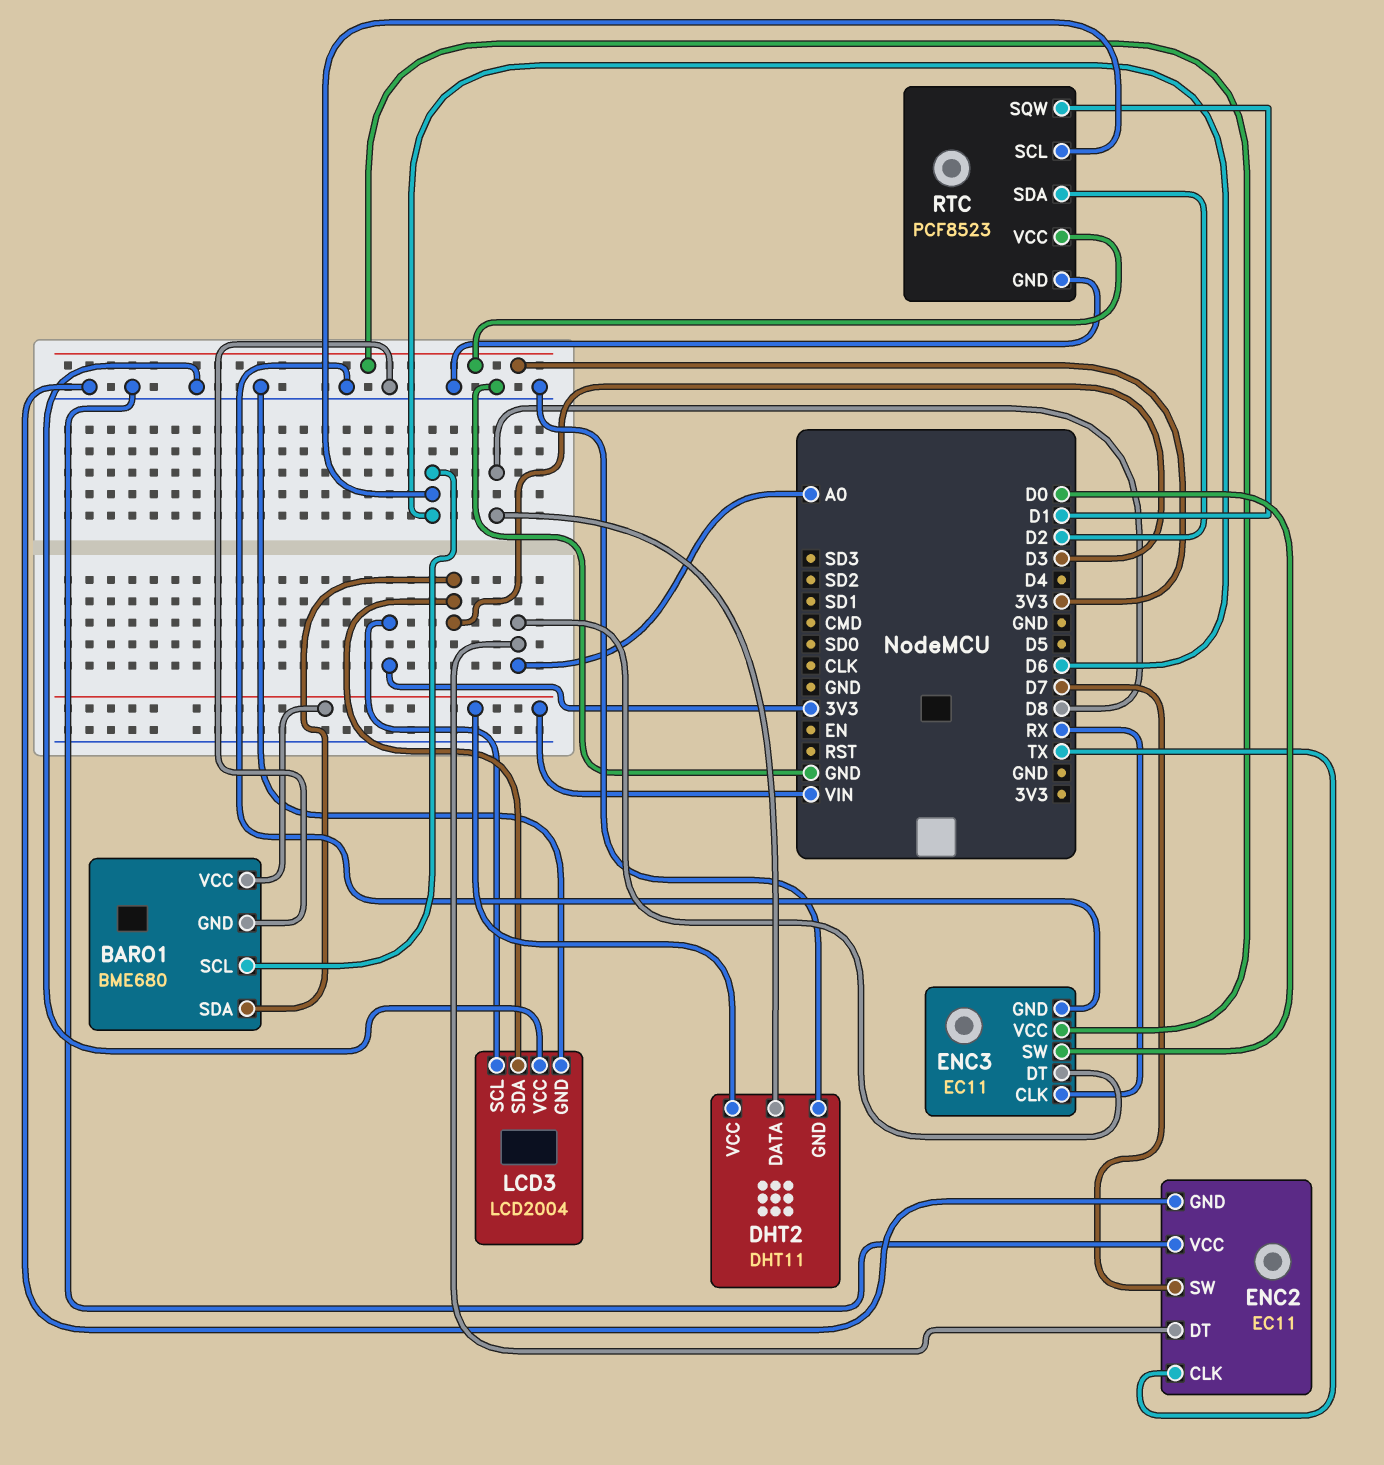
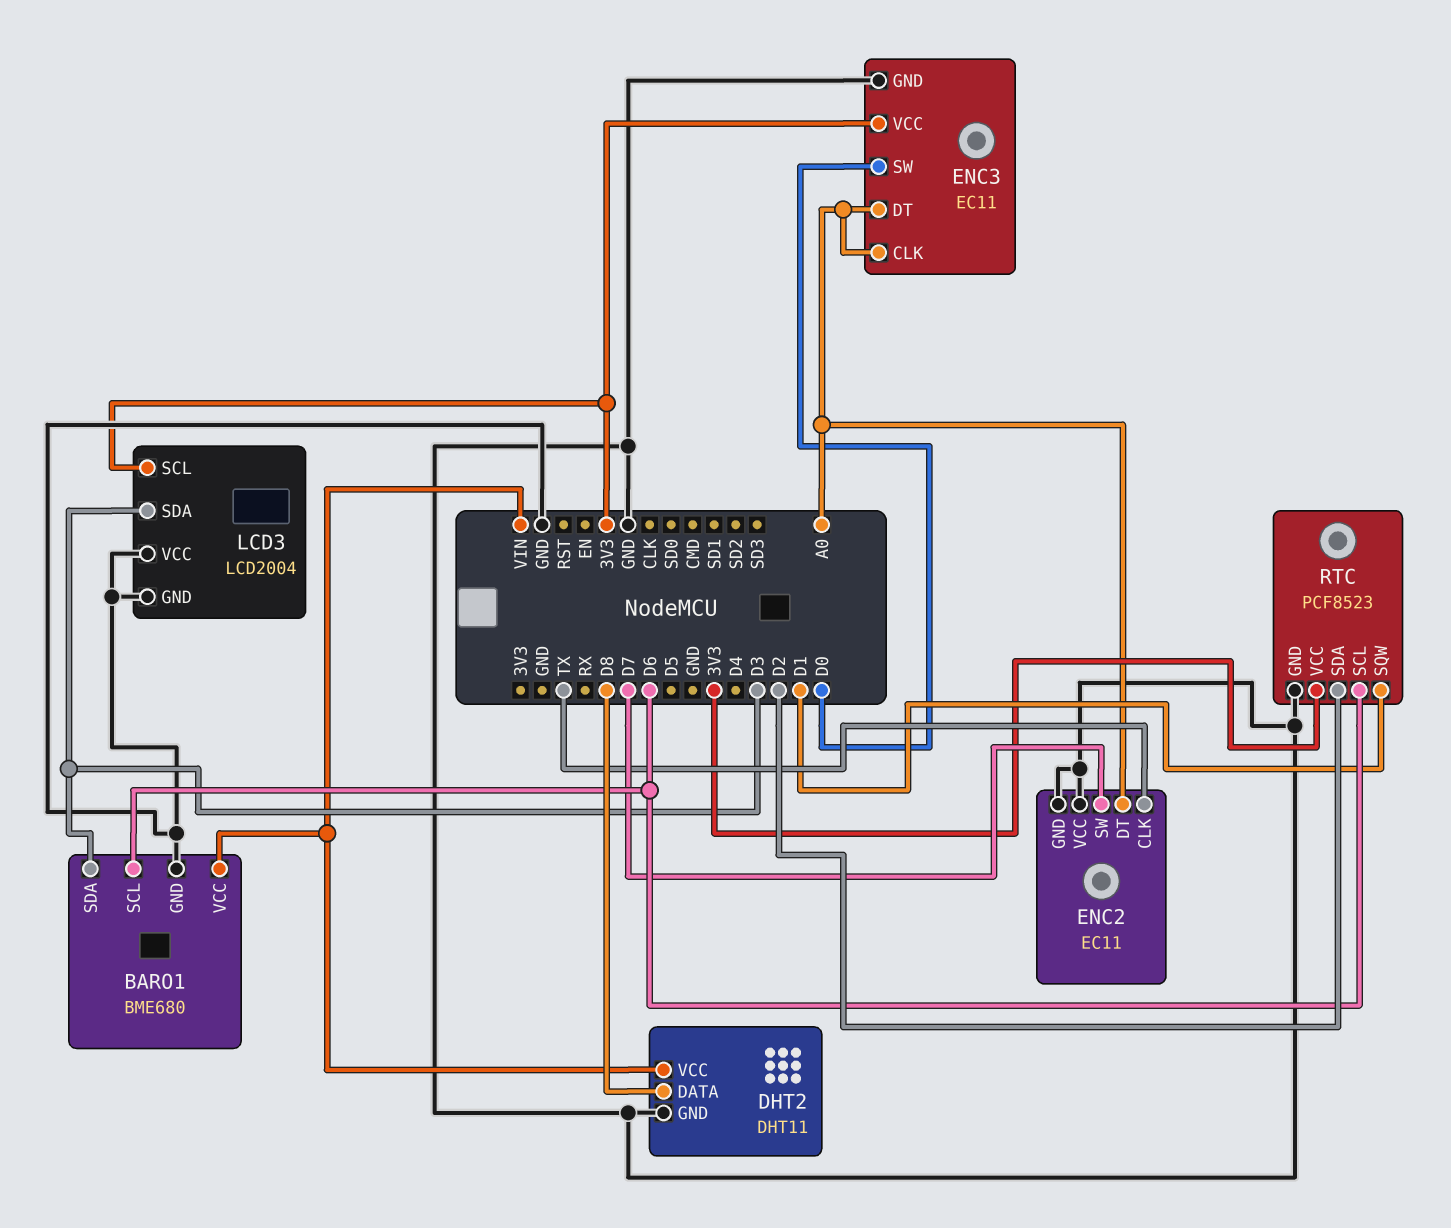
ENC3 pin CLK: RX -> A0

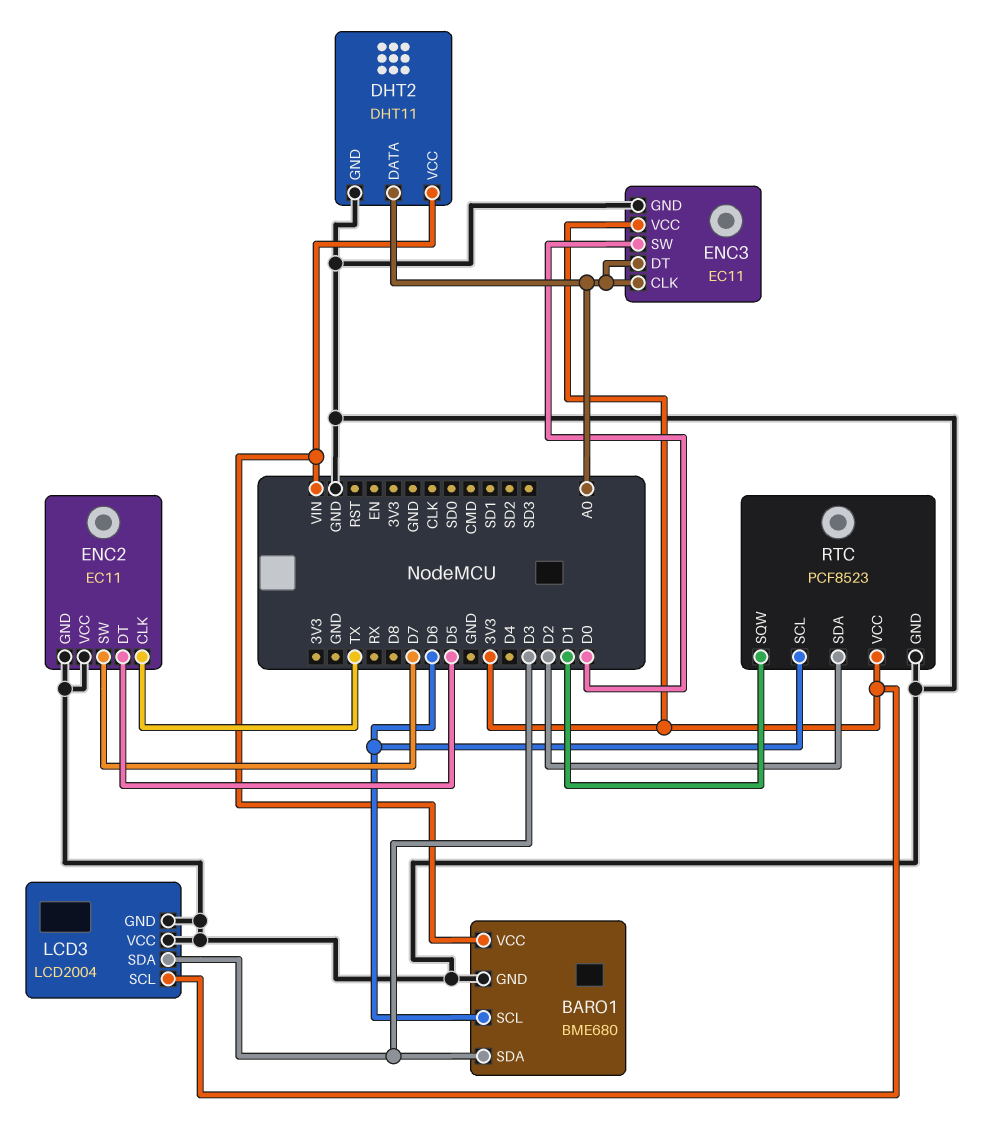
DHT2 pin DATA: D8 -> A0
ENC2 pin DT: A0 -> D5

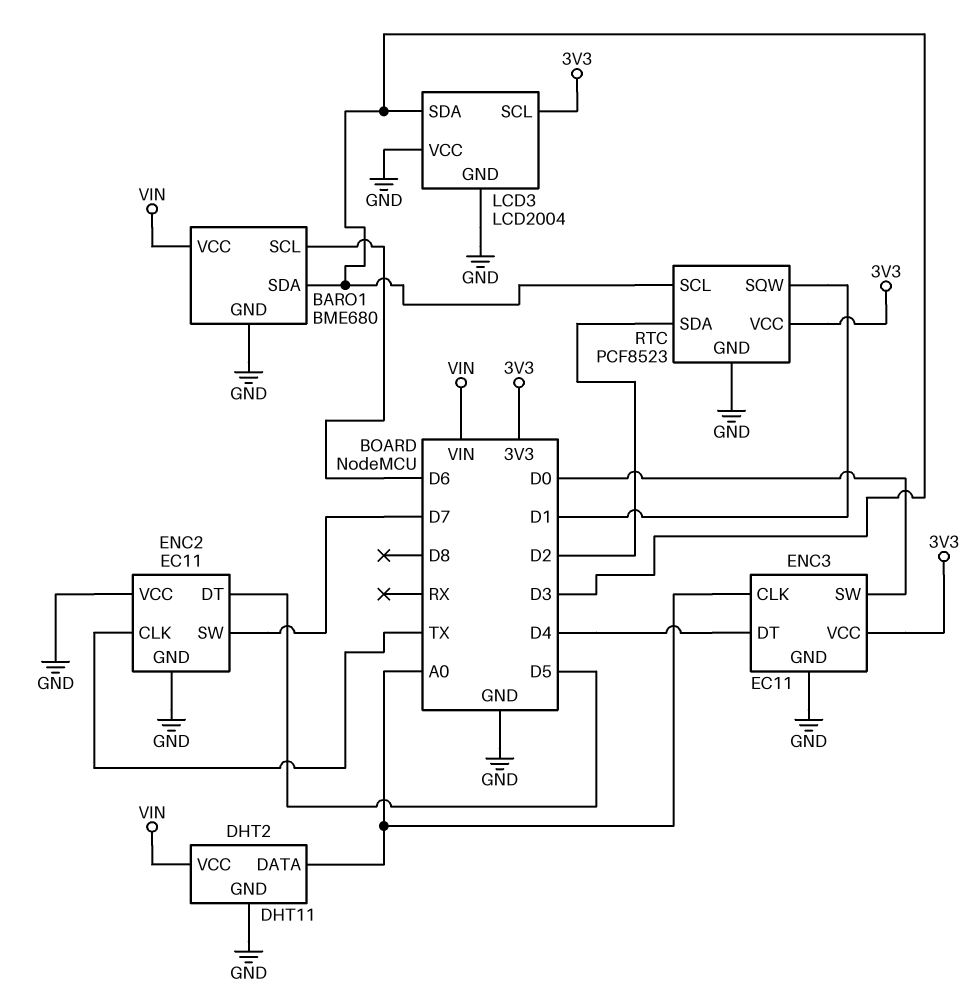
ENC3 pin DT: A0 -> D4
RTC pin SCL: D6 -> D3

